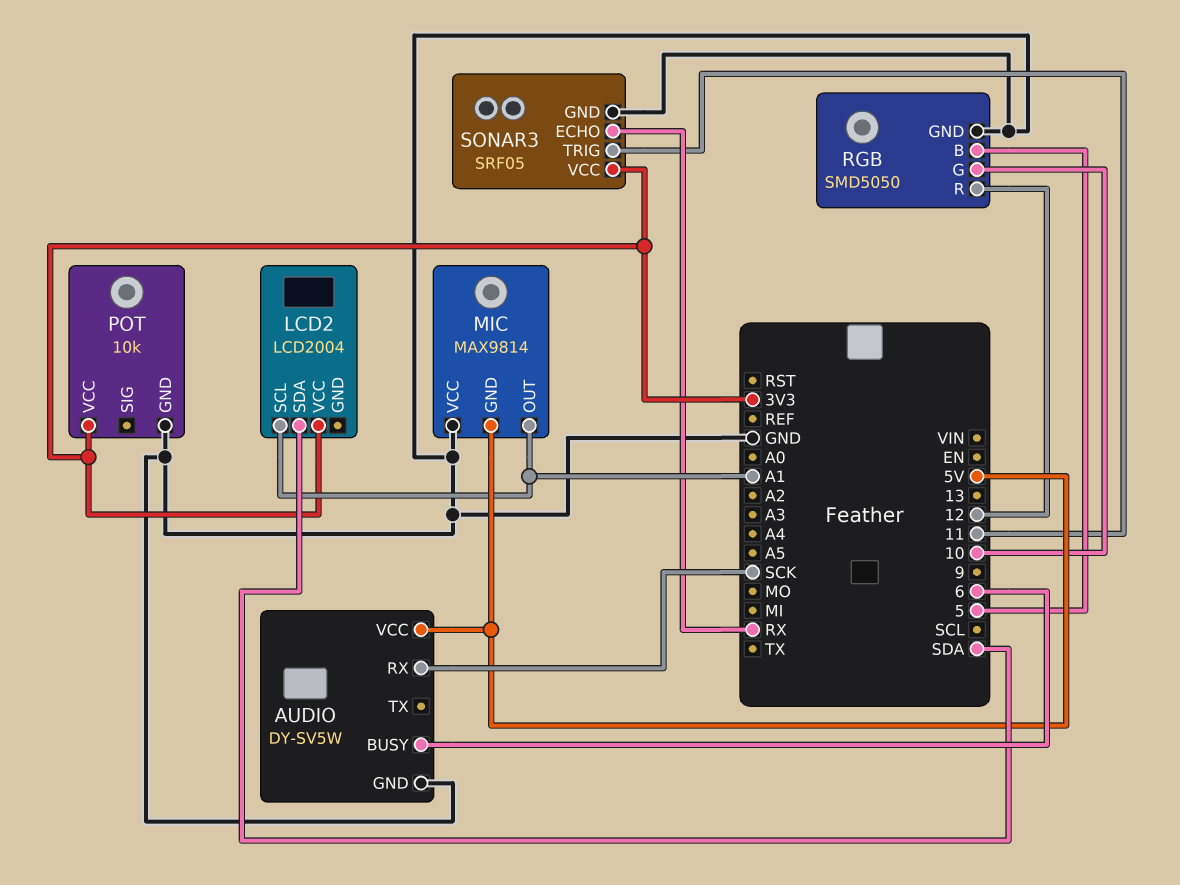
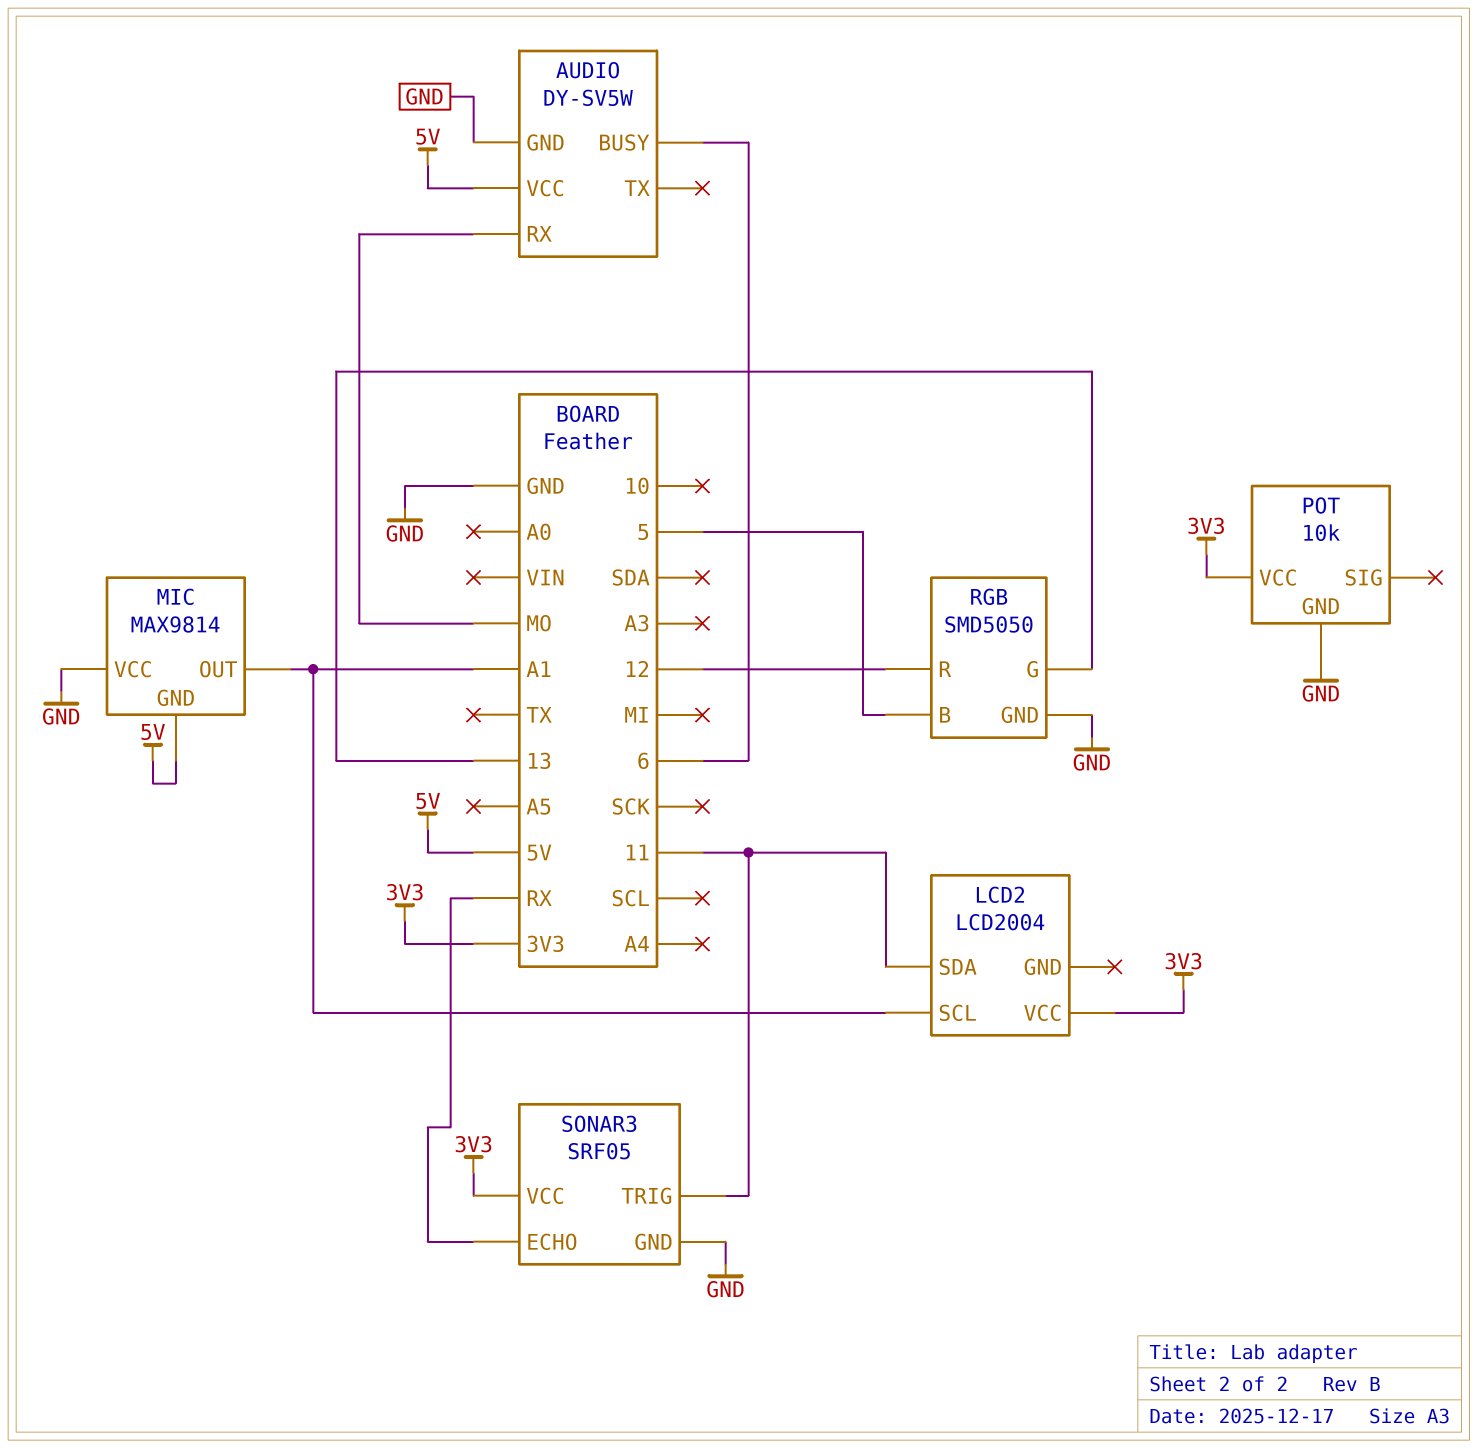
AUDIO pin RX: SCK -> MO
LCD2 pin SDA: SDA -> 11
RGB pin G: 10 -> 13

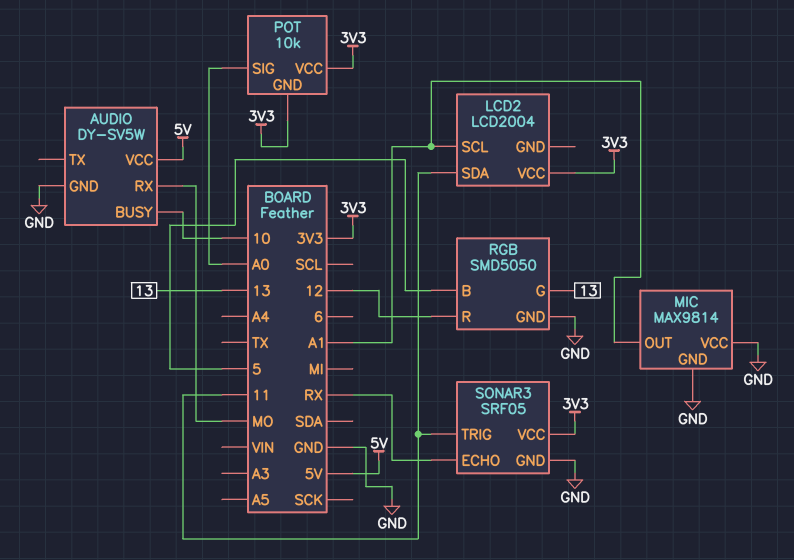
AUDIO pin BUSY: 6 -> 10
MIC pin GND: 5V -> GND
POT pin GND: GND -> 3V3
POT pin SIG: none -> A0

